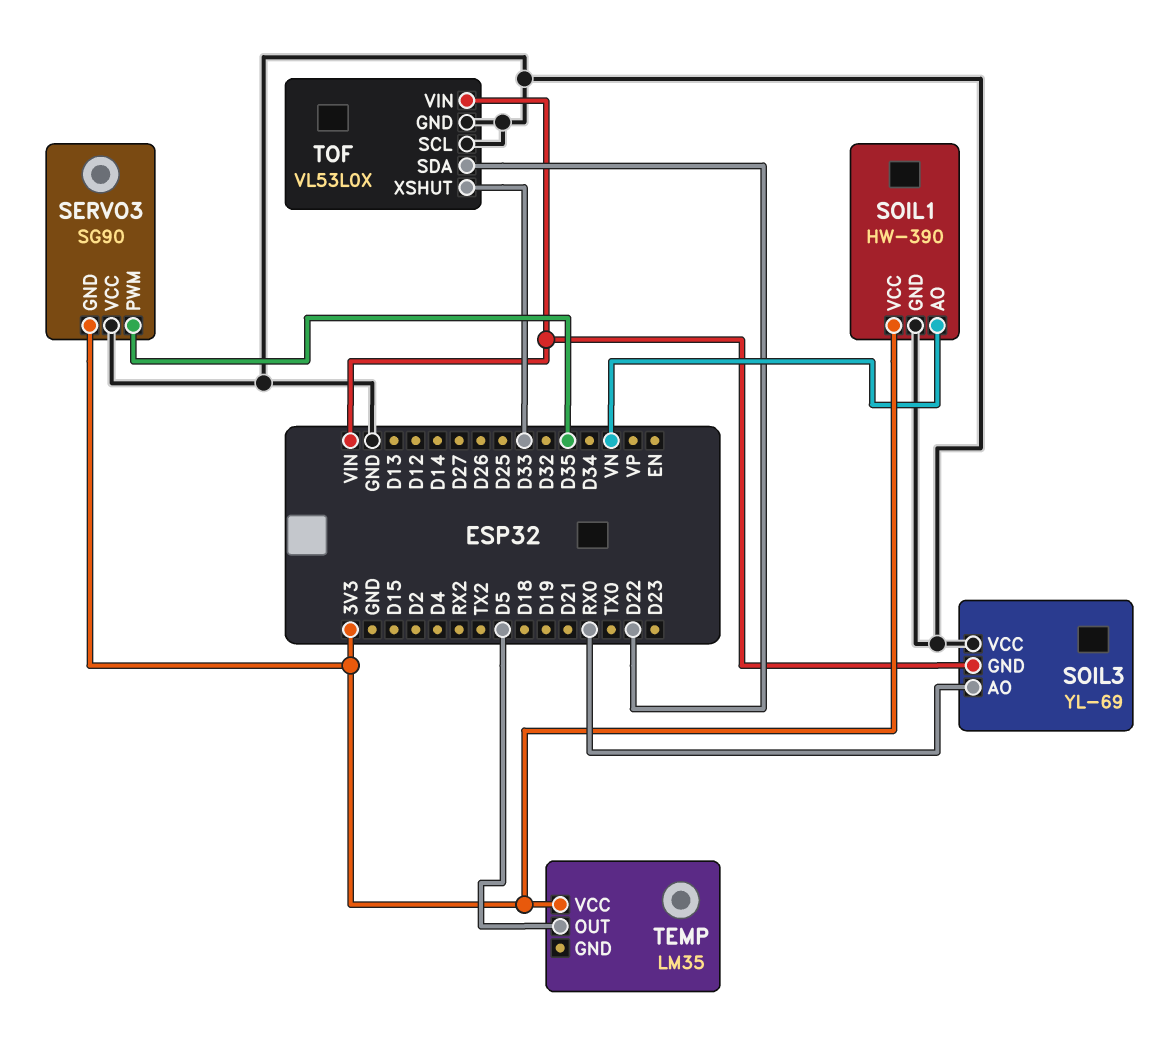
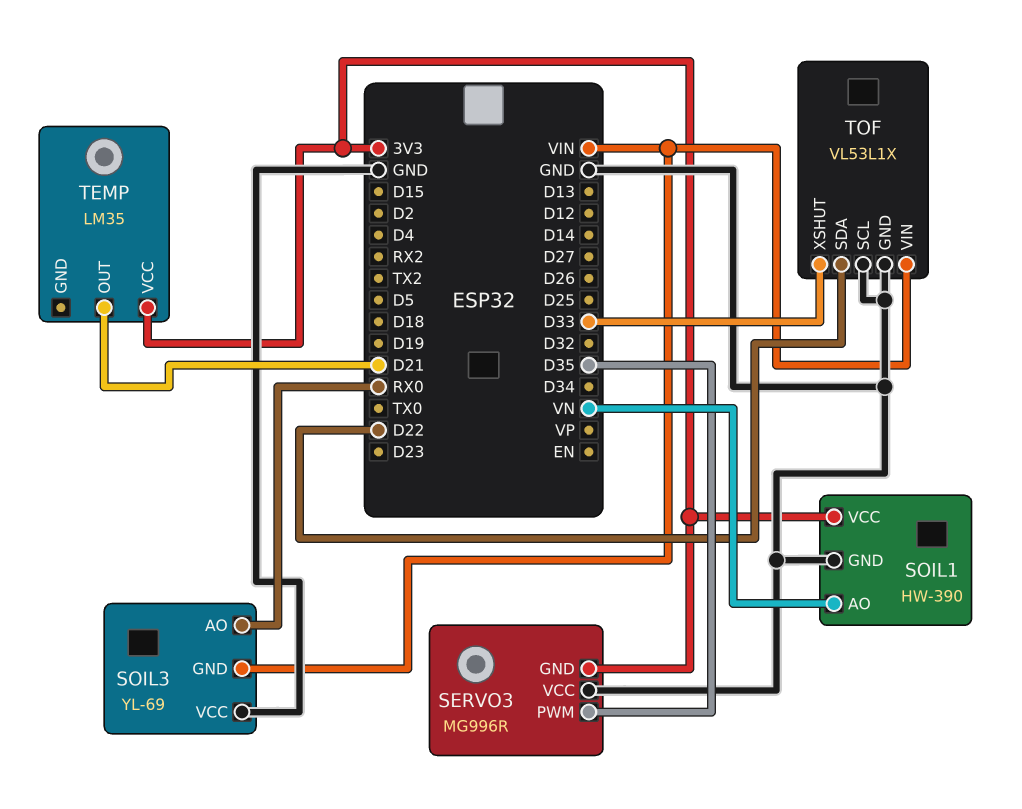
SERVO3: SG90 -> MG996R
TEMP pin OUT: D5 -> D21
TOF: VL53L0X -> VL53L1X

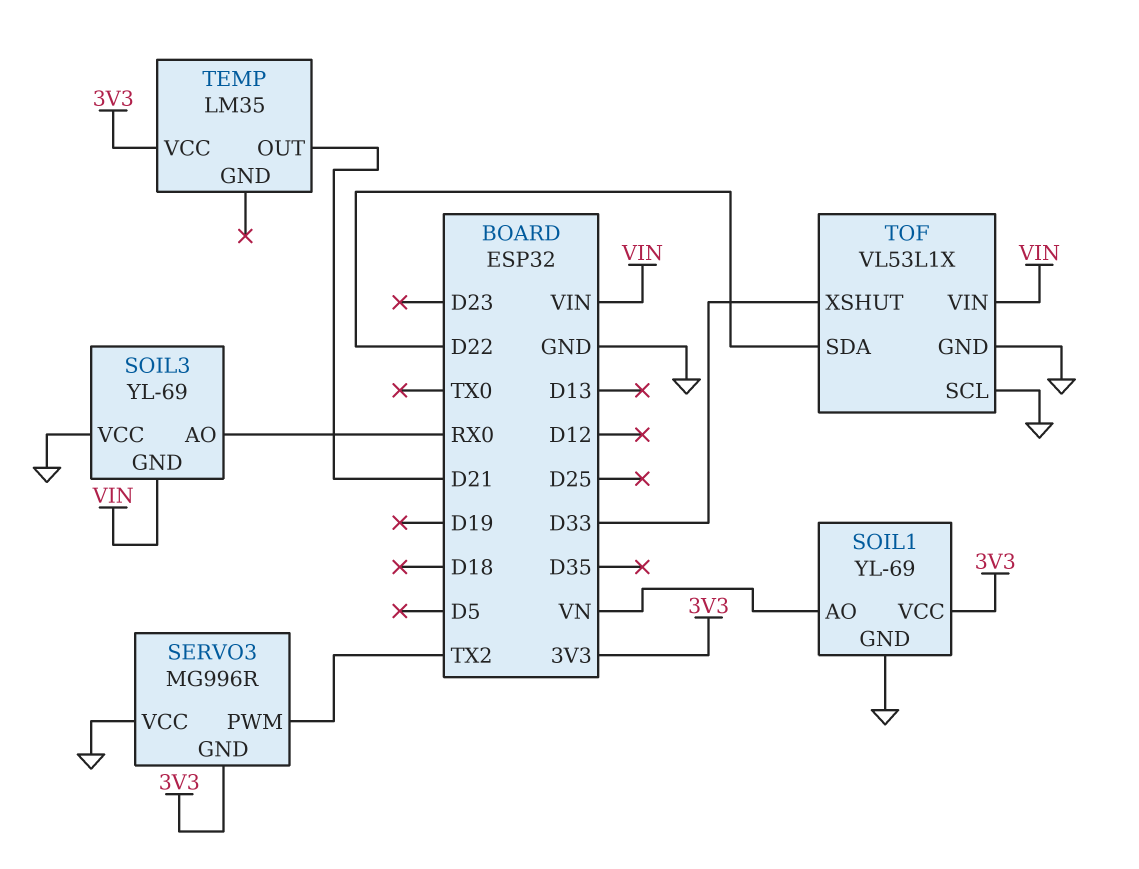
SERVO3 pin PWM: D35 -> TX2
SOIL1: HW-390 -> YL-69

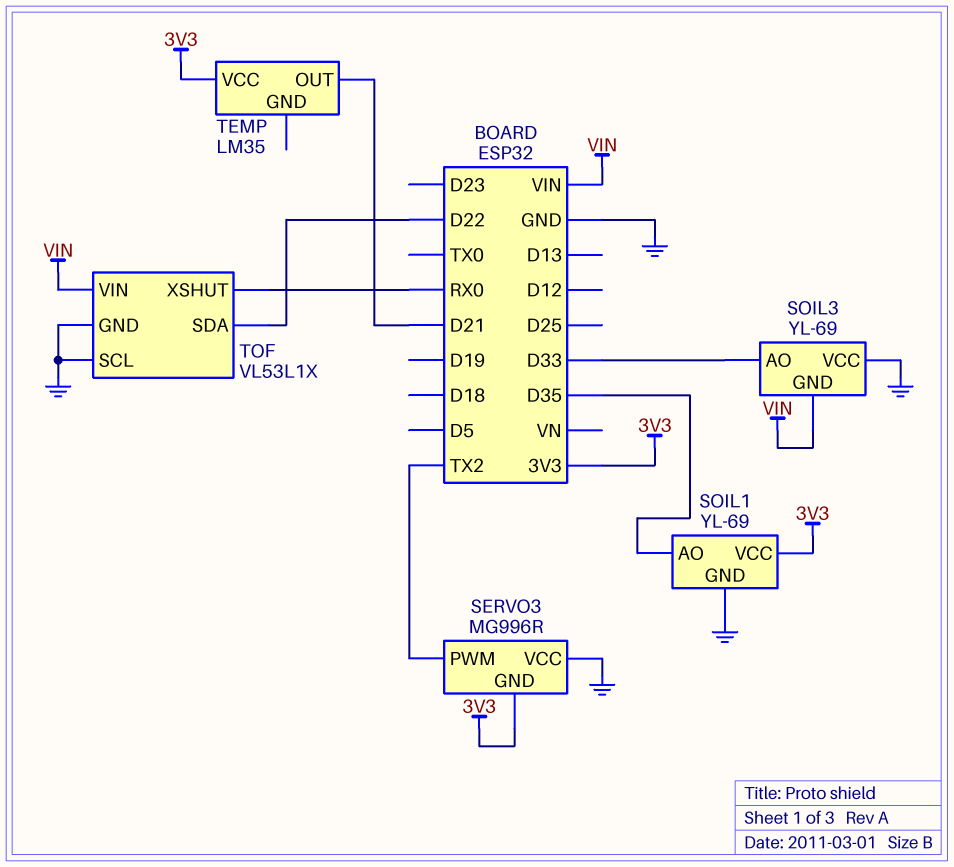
SOIL1 pin AO: VN -> D35
SOIL3 pin AO: RX0 -> D33
TOF pin XSHUT: D33 -> RX0

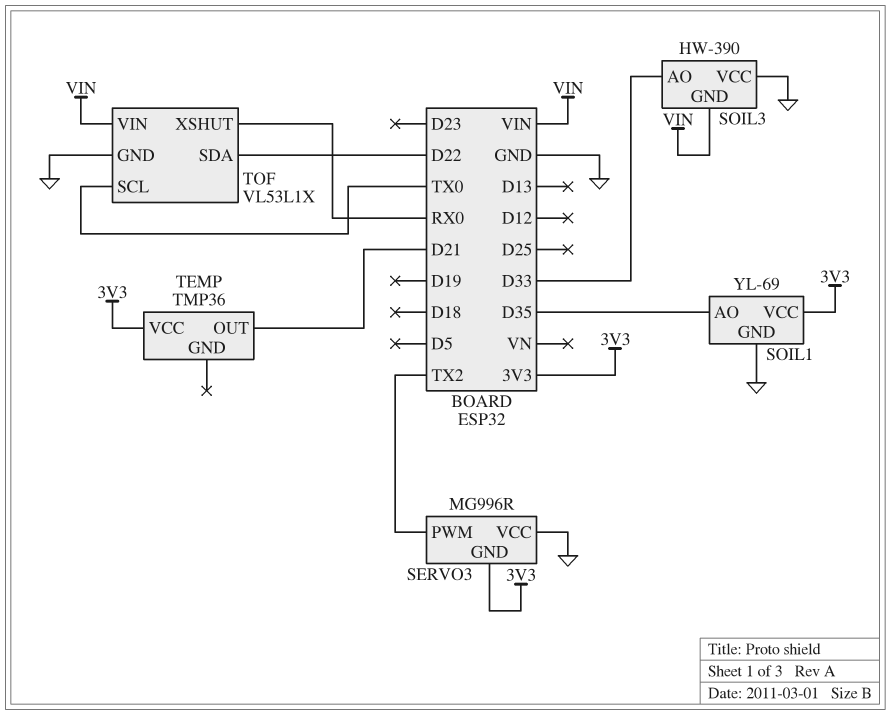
SOIL3: YL-69 -> HW-390
TEMP: LM35 -> TMP36
TOF pin SCL: GND -> TX0

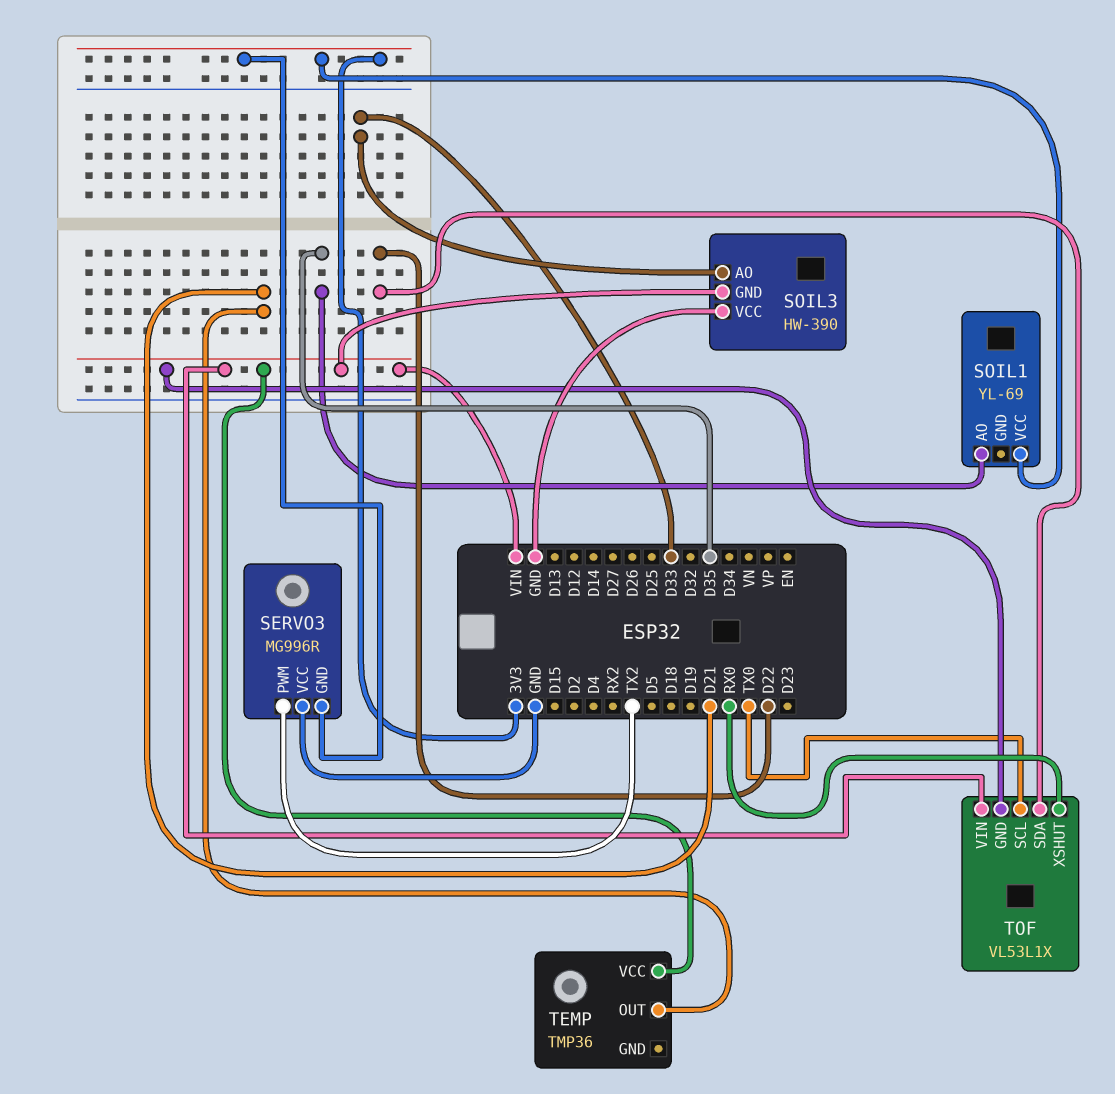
SOIL1 pin GND: GND -> none
TEMP pin VCC: 3V3 -> VIN
TOF pin GND: GND -> VIN

